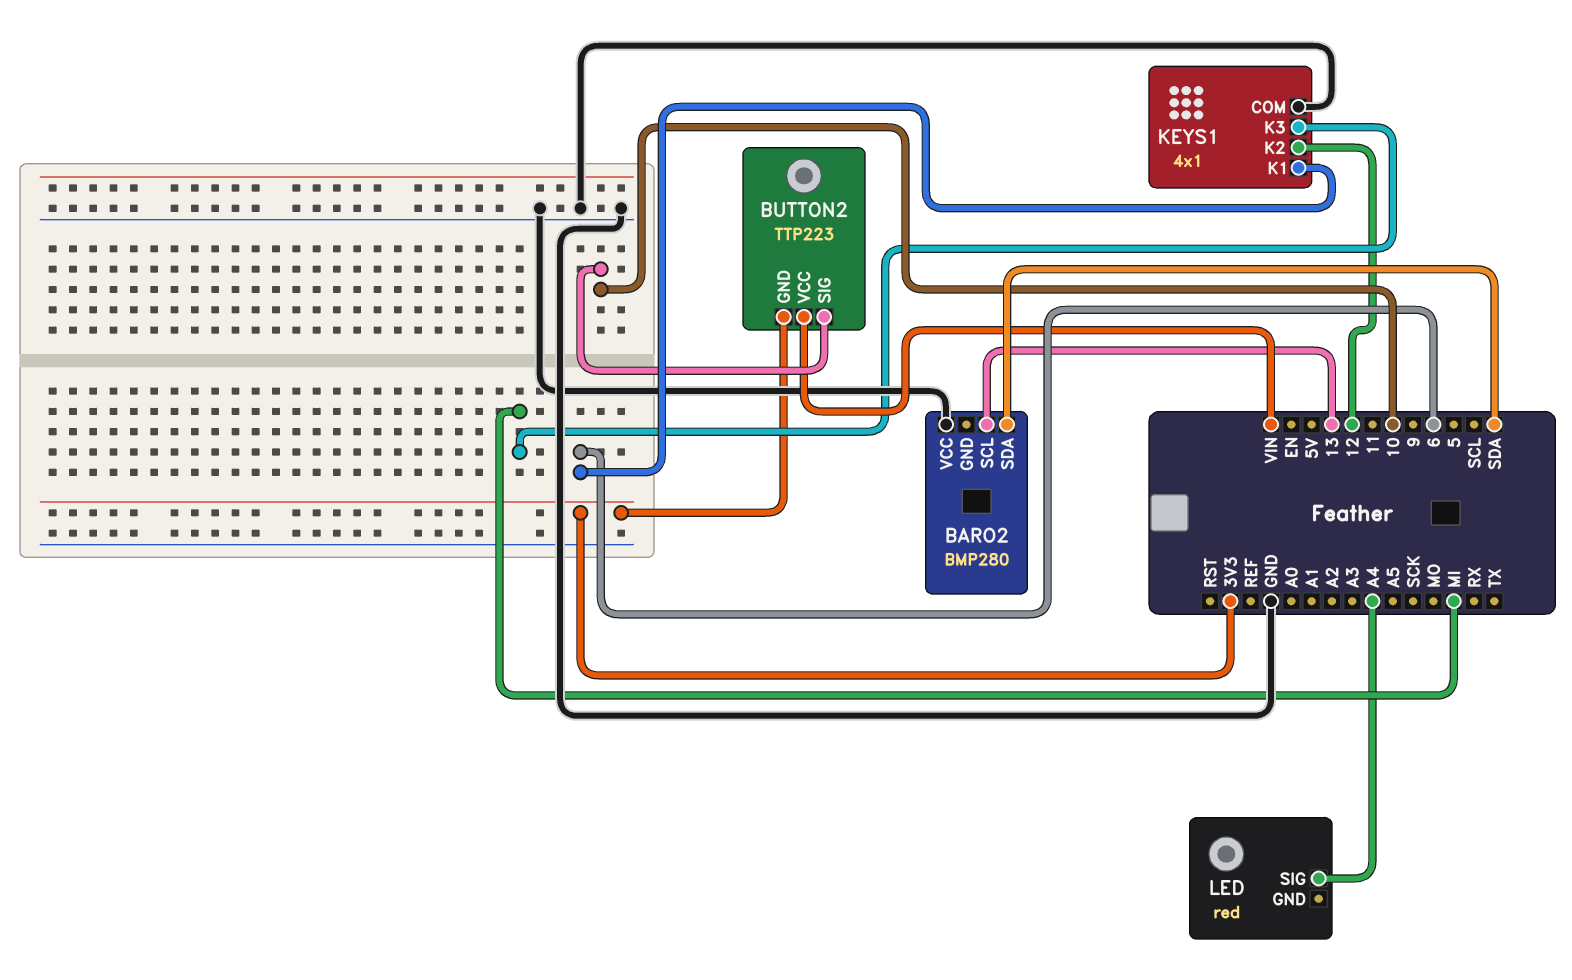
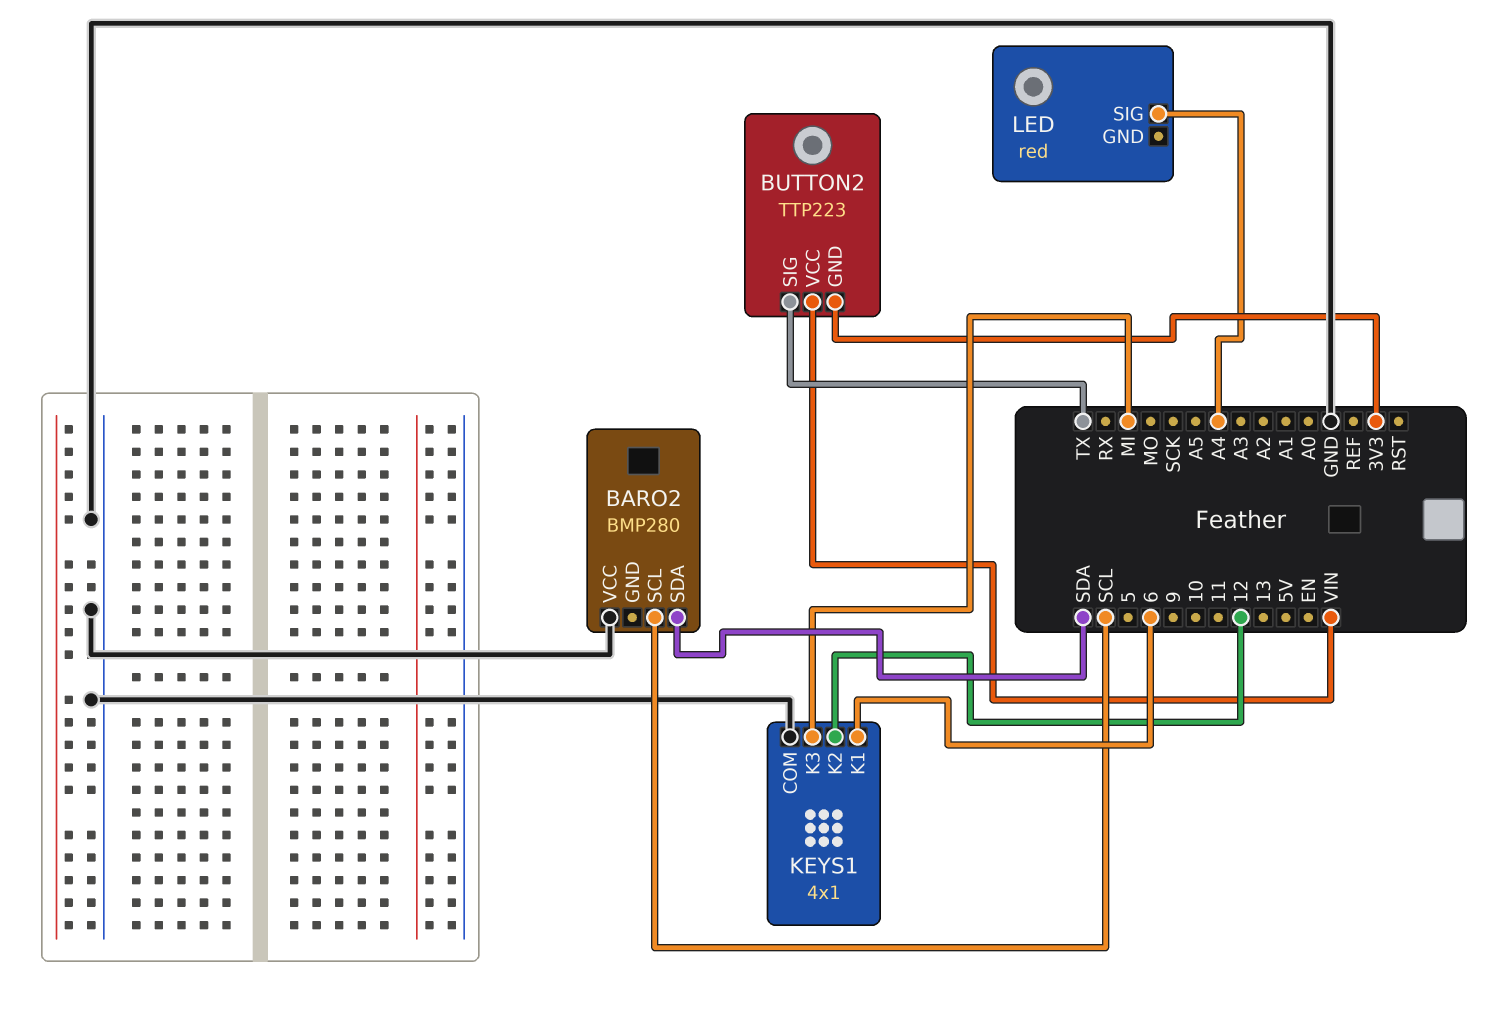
BARO2 pin SCL: 13 -> SCL
BUTTON2 pin SIG: 10 -> TX

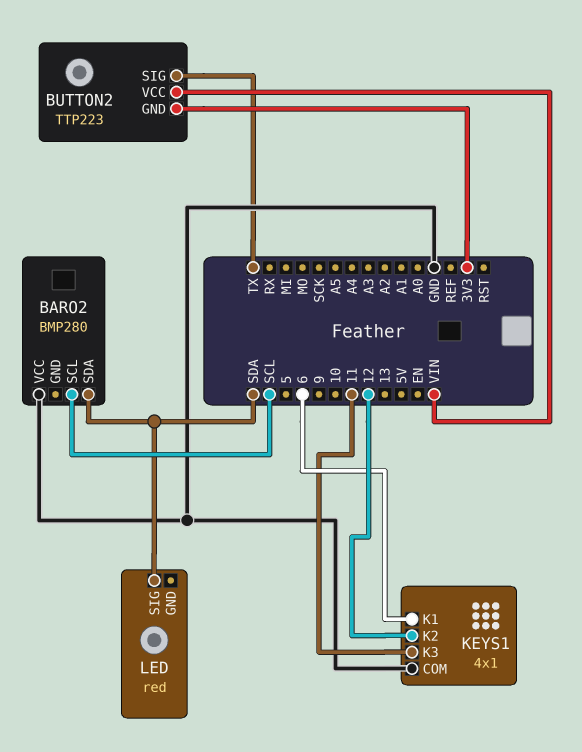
KEYS1 pin K3: MI -> 11
LED pin SIG: A4 -> SDA

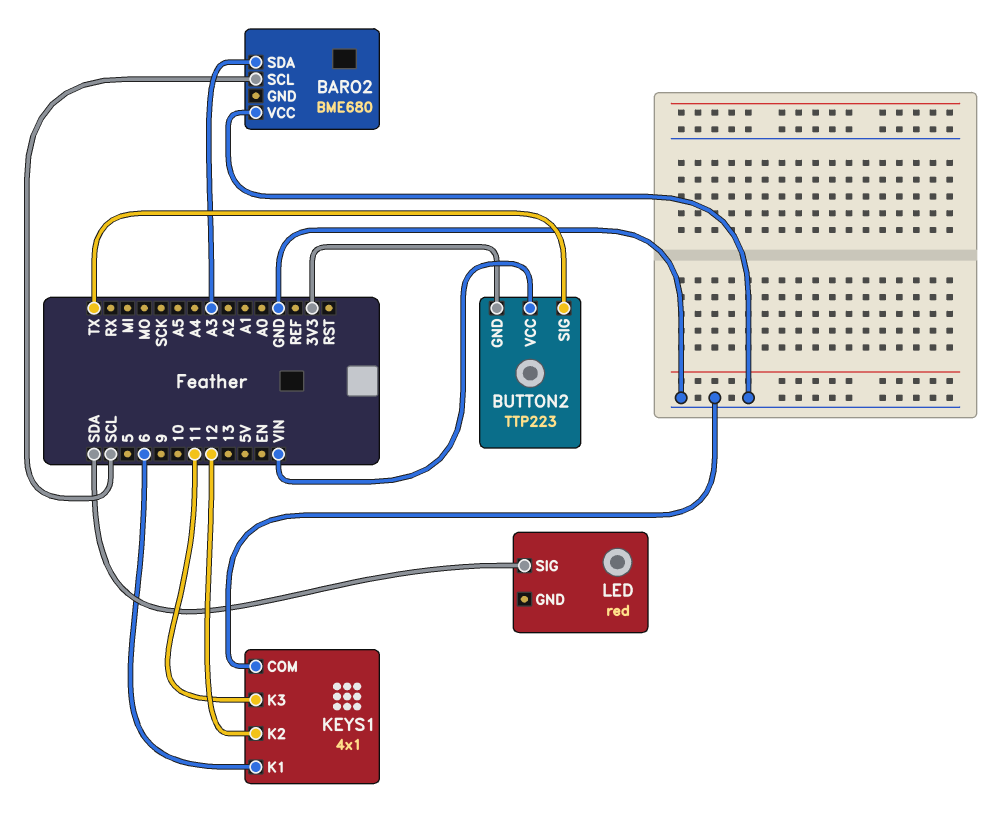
BARO2: BMP280 -> BME680
BARO2 pin SDA: SDA -> A3

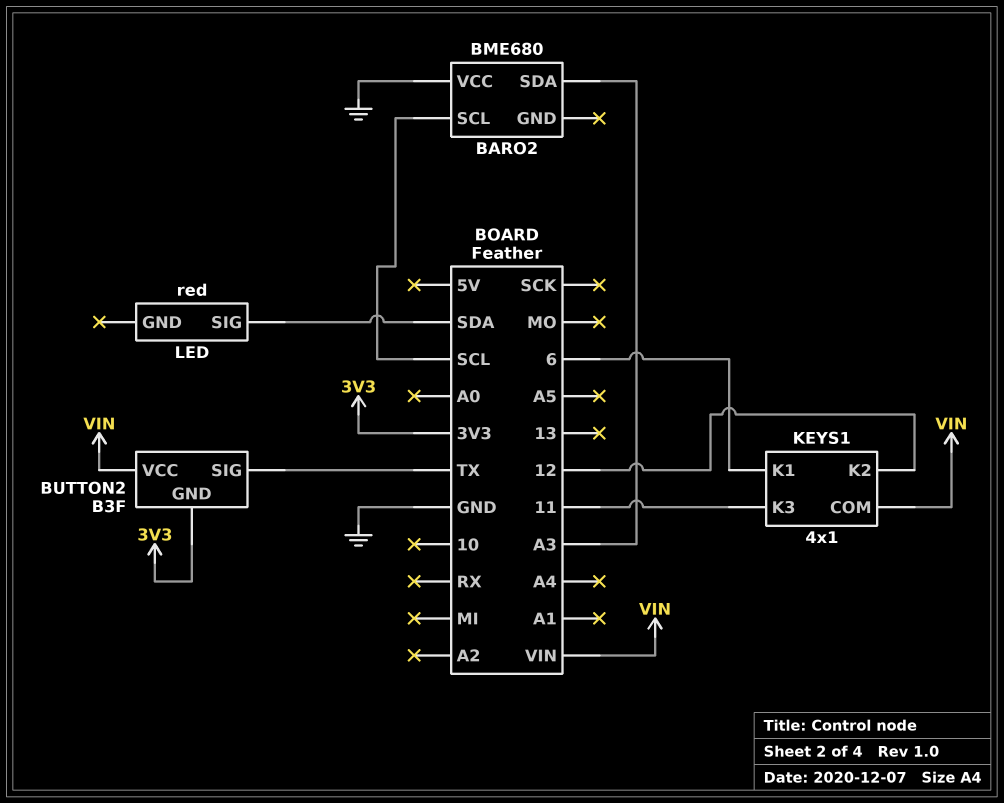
BUTTON2: TTP223 -> B3F
KEYS1 pin COM: GND -> VIN

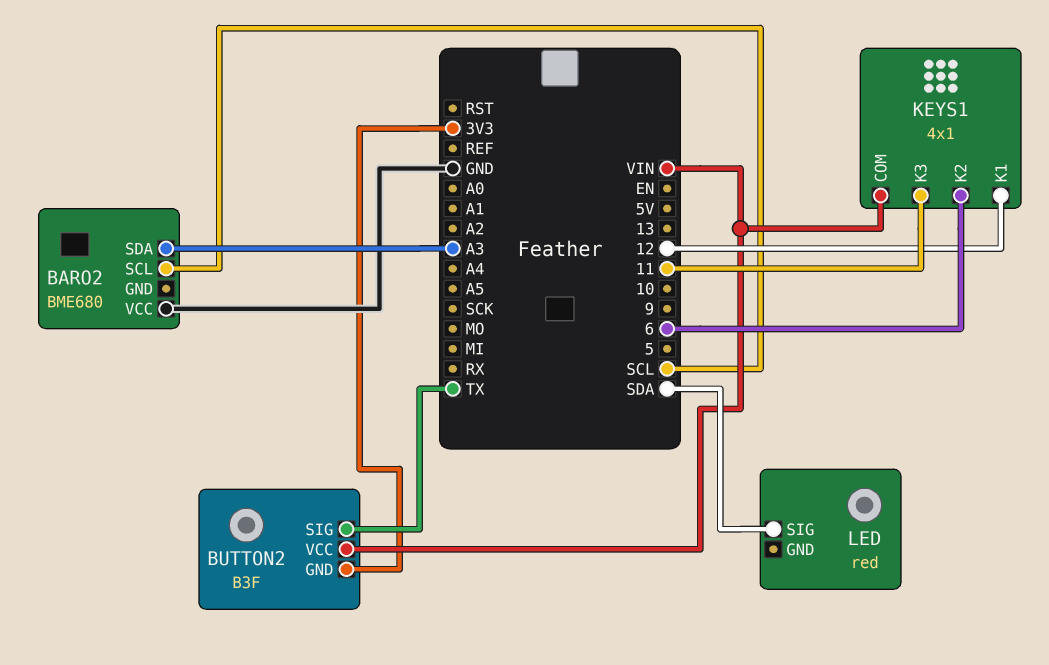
KEYS1 pin K1: 6 -> 12
KEYS1 pin K2: 12 -> 6

